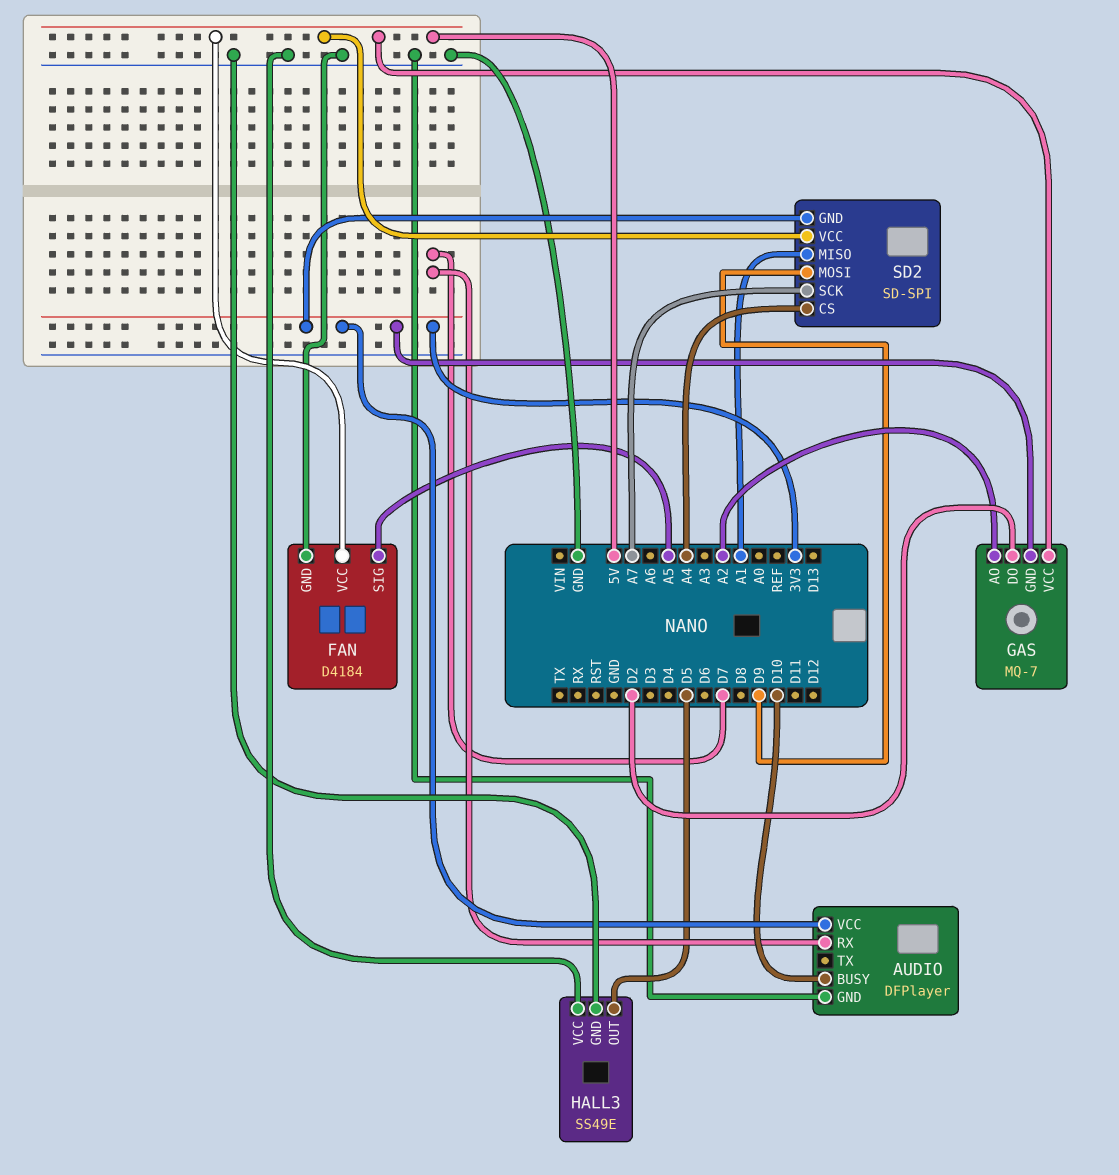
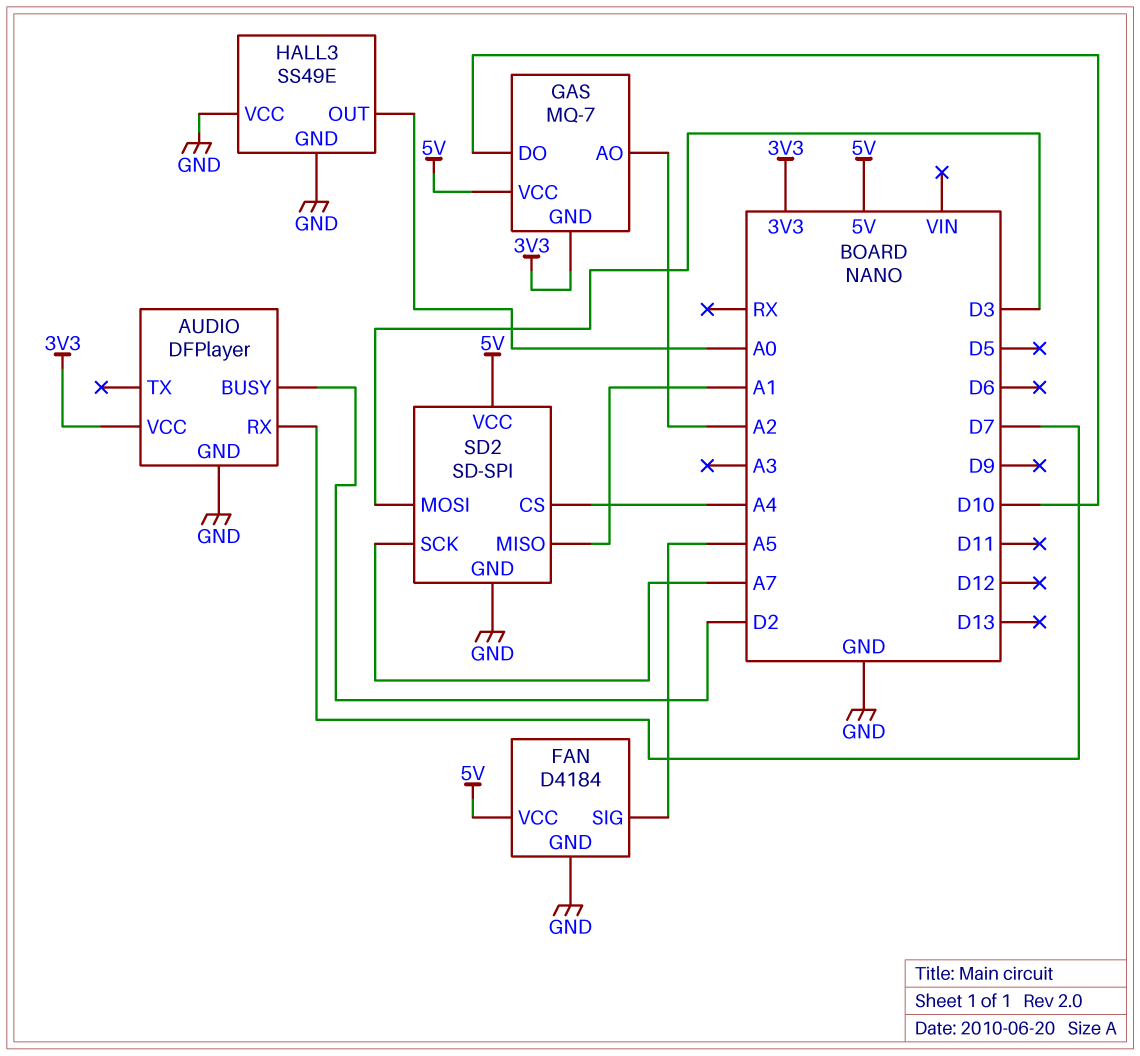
AUDIO pin BUSY: D10 -> D2
GAS pin DO: D2 -> D10
HALL3 pin OUT: D5 -> A0
SD2 pin GND: 3V3 -> GND
SD2 pin MOSI: D9 -> D3

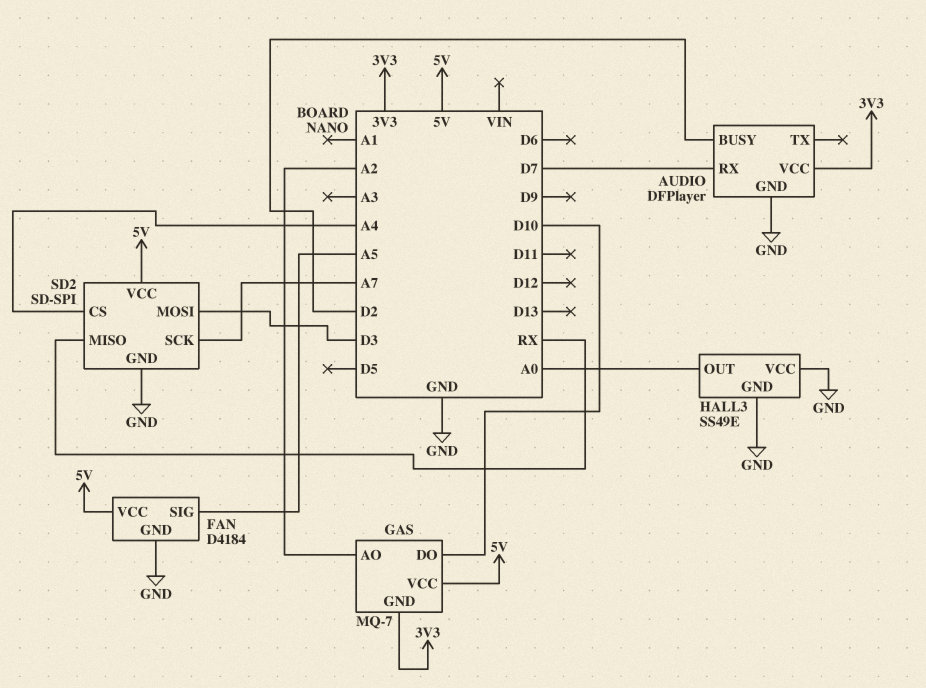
SD2 pin MISO: A1 -> RX

